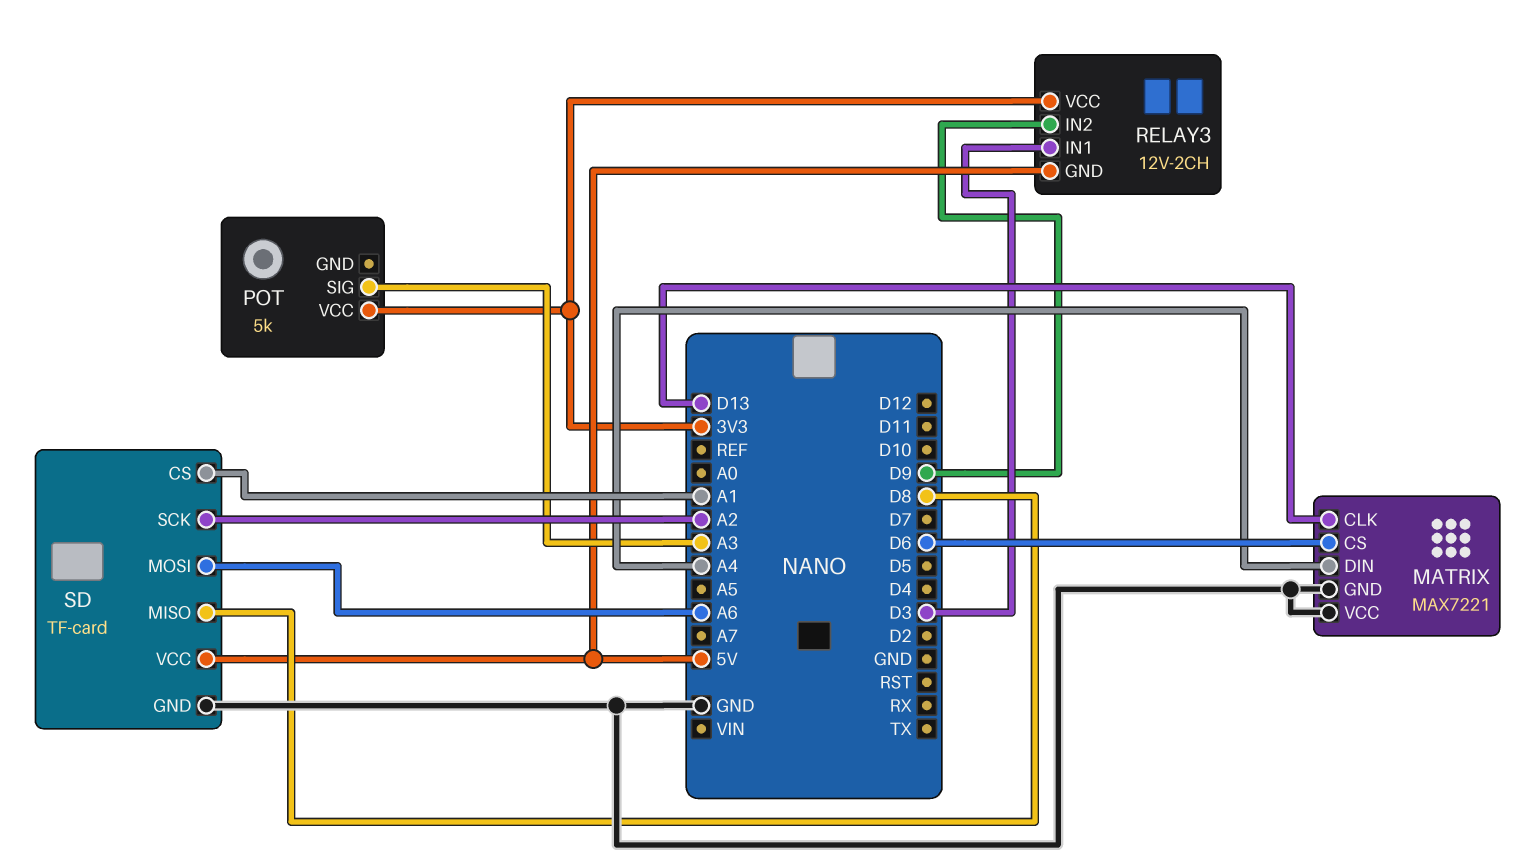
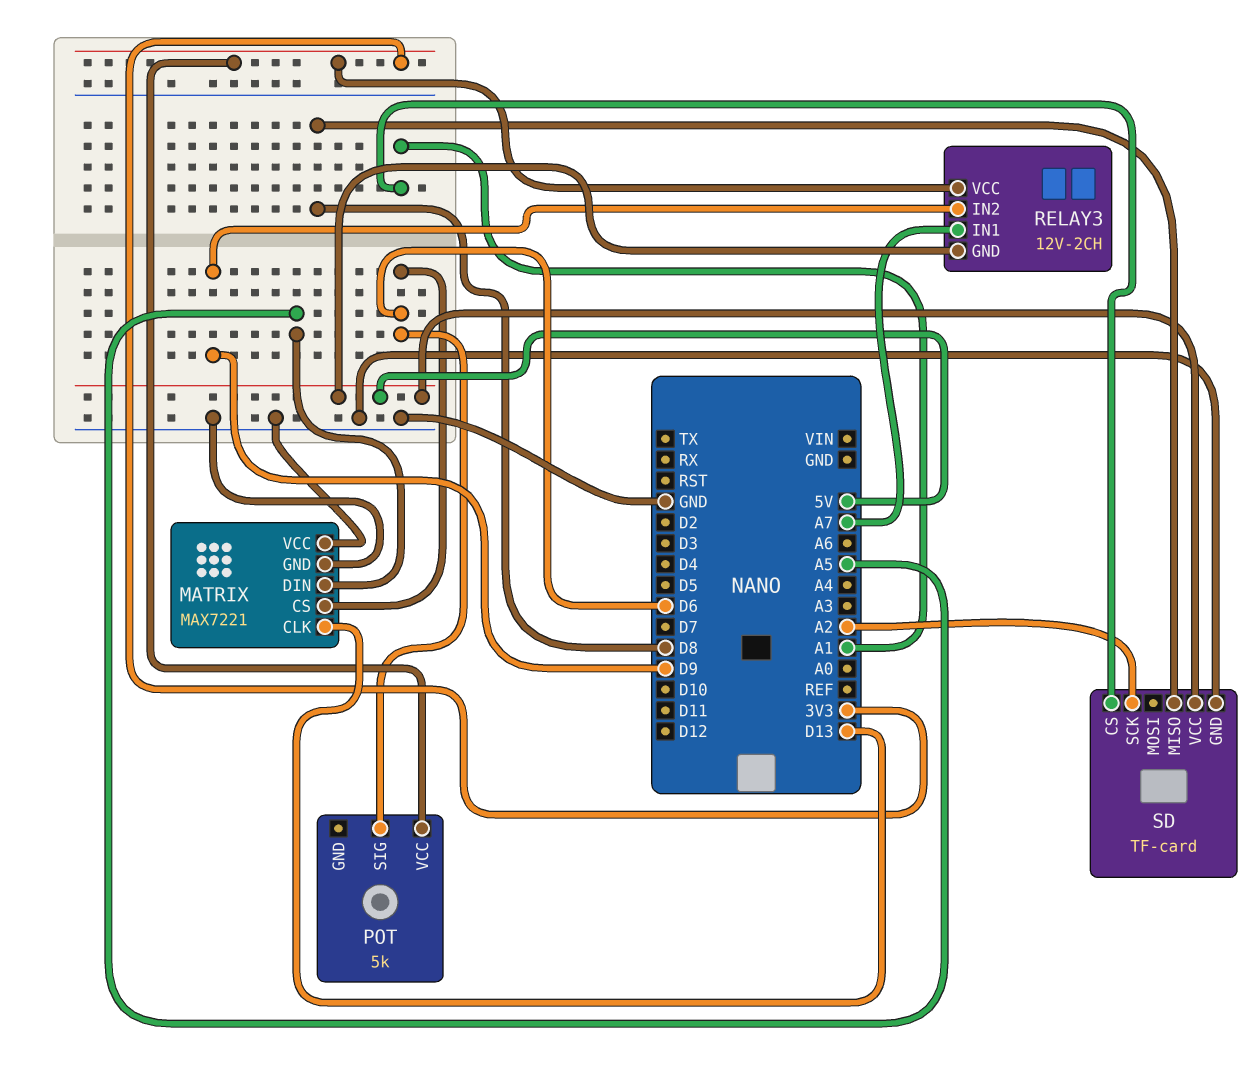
MATRIX pin DIN: A4 -> A5
POT pin SIG: A3 -> D6
RELAY3 pin IN1: D3 -> A7
SD pin MOSI: A6 -> none

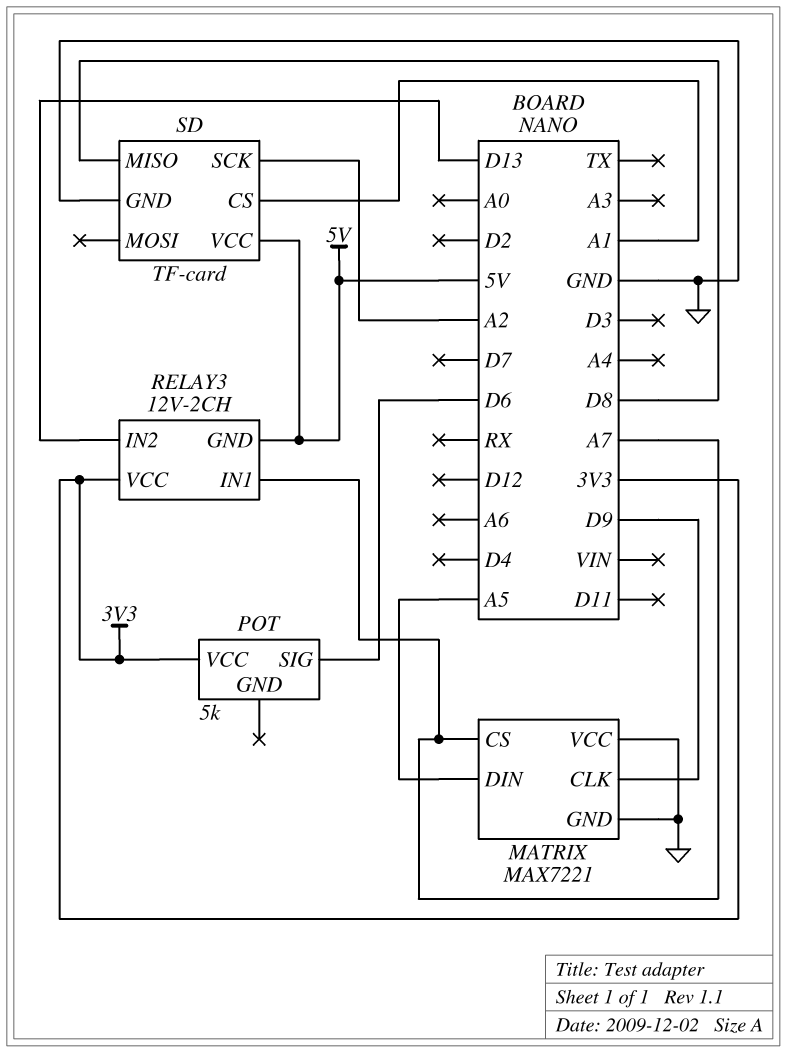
MATRIX pin CLK: D13 -> D9
MATRIX pin CS: D6 -> A7
RELAY3 pin IN2: D9 -> D13

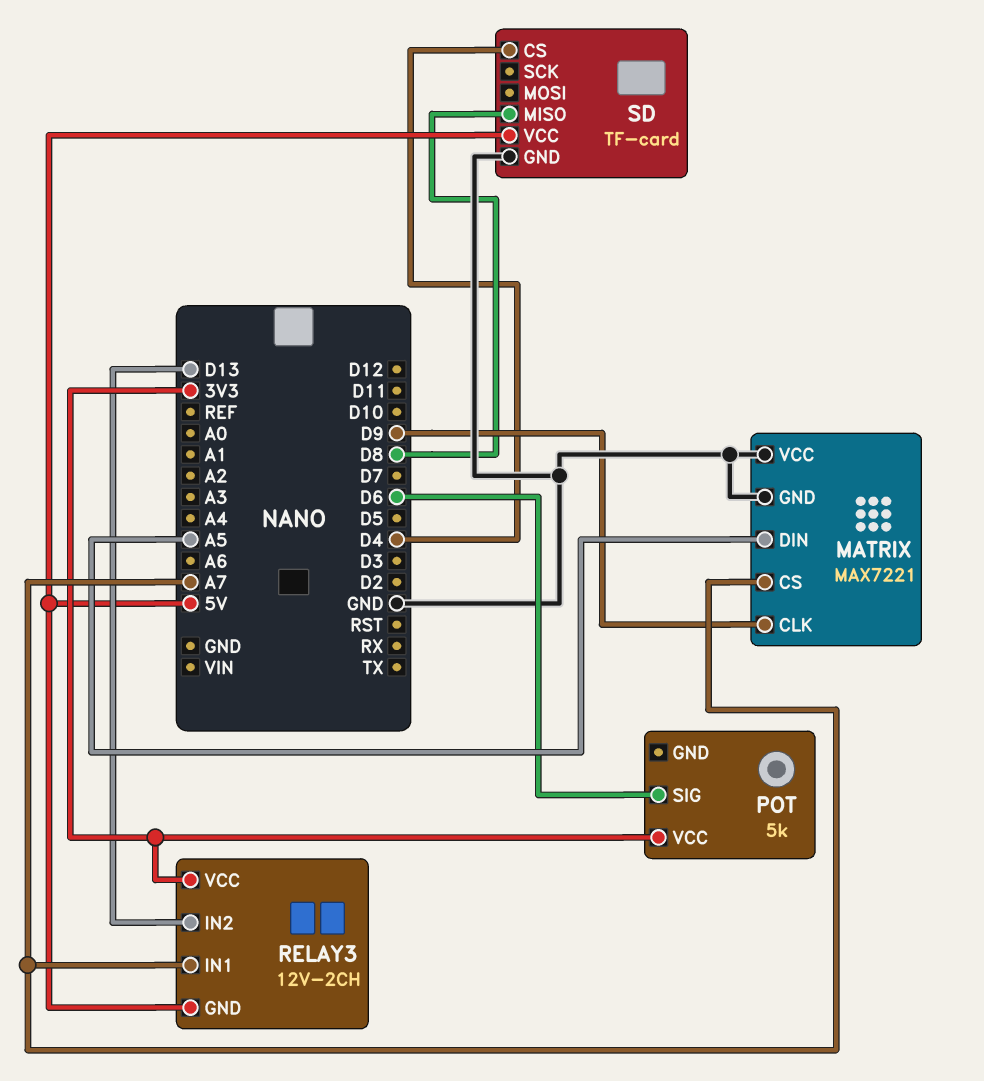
SD pin CS: A1 -> D4
SD pin SCK: A2 -> none

